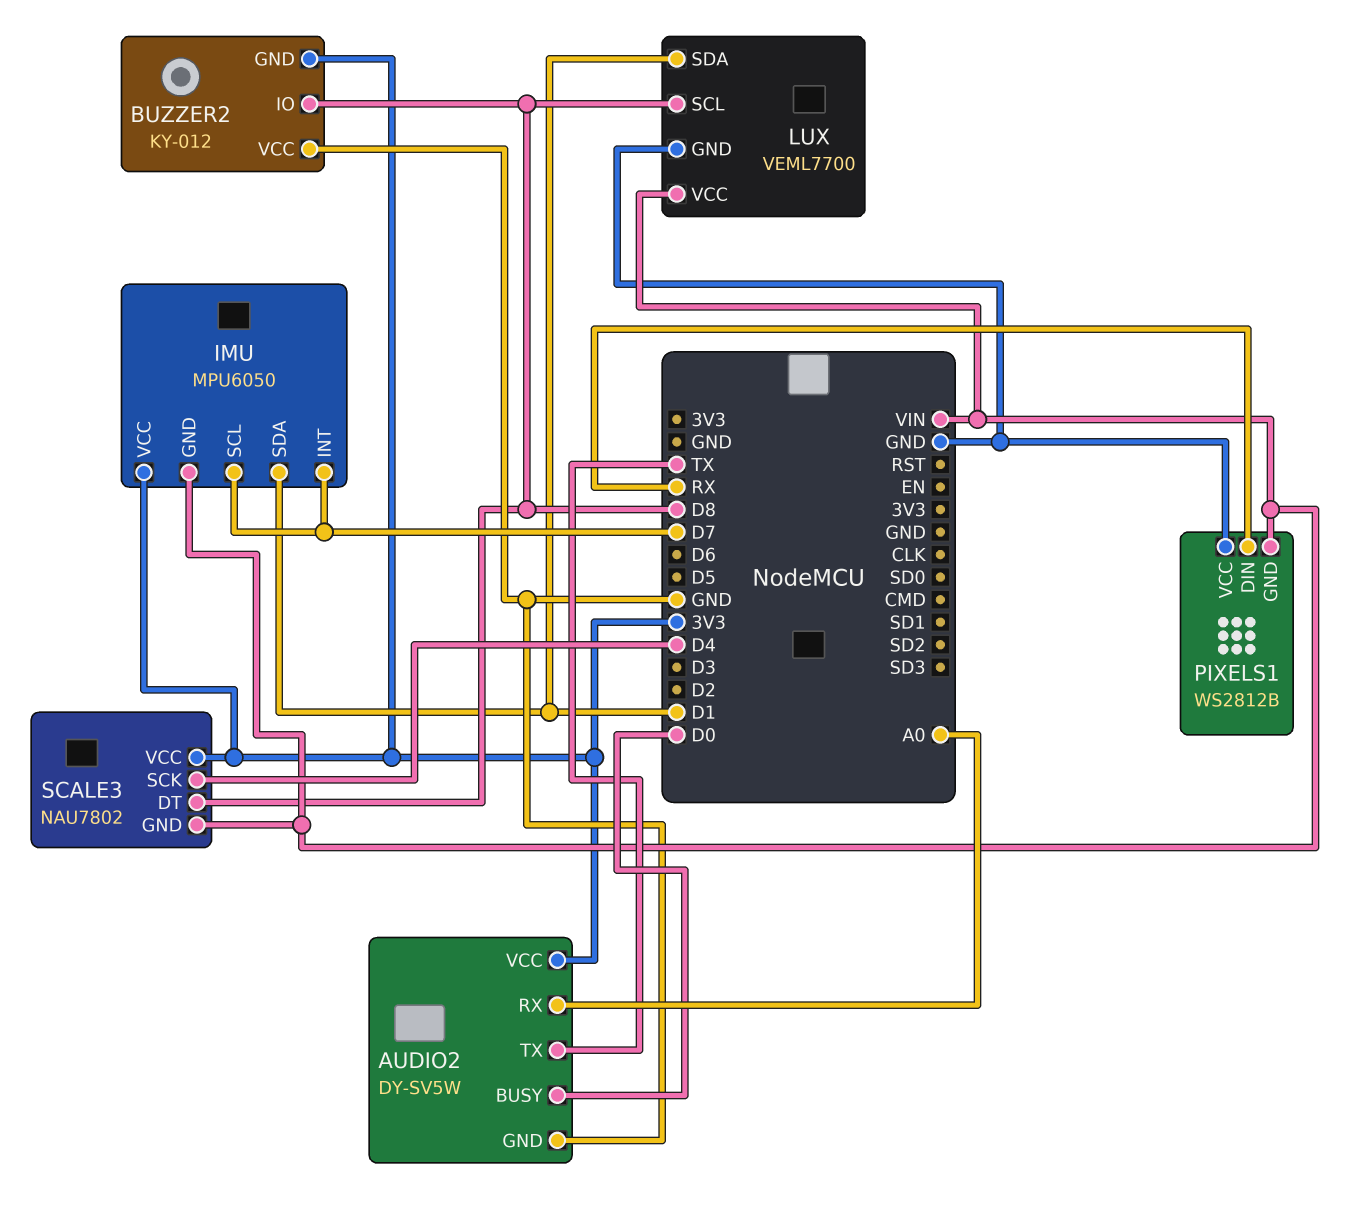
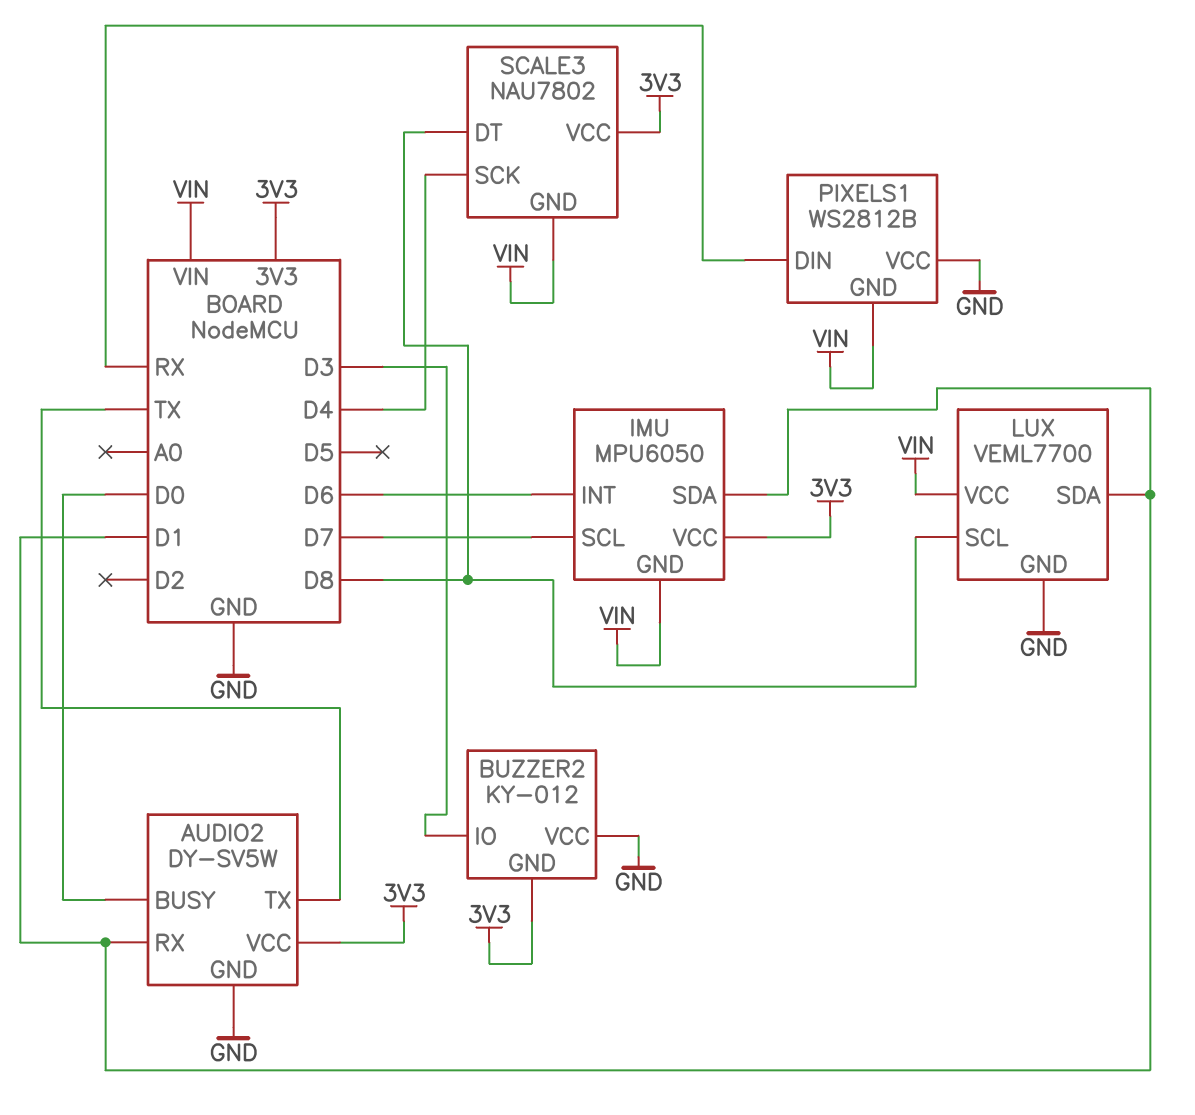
AUDIO2 pin RX: A0 -> D1
BUZZER2 pin IO: D8 -> D3
IMU pin INT: D7 -> D6

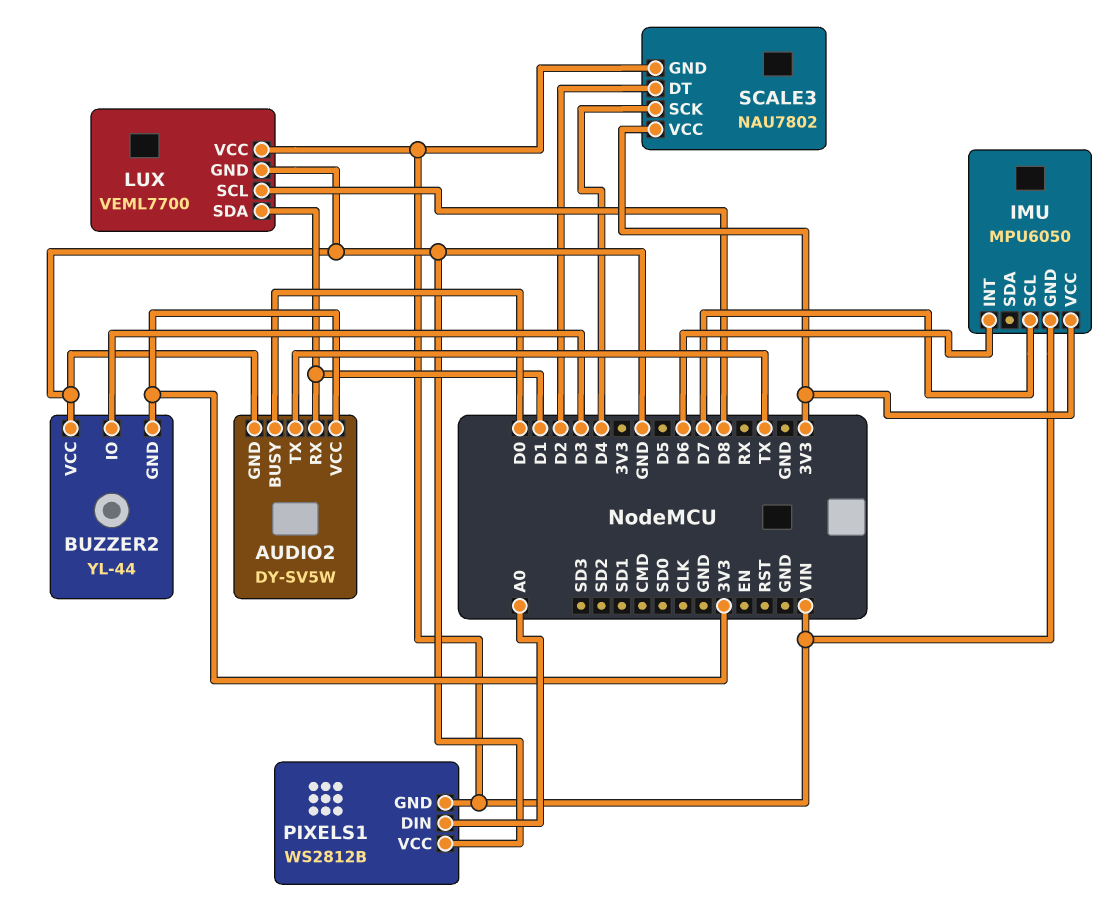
BUZZER2: KY-012 -> YL-44
IMU pin SDA: D1 -> none
PIXELS1 pin DIN: RX -> A0
SCALE3 pin DT: D8 -> D2

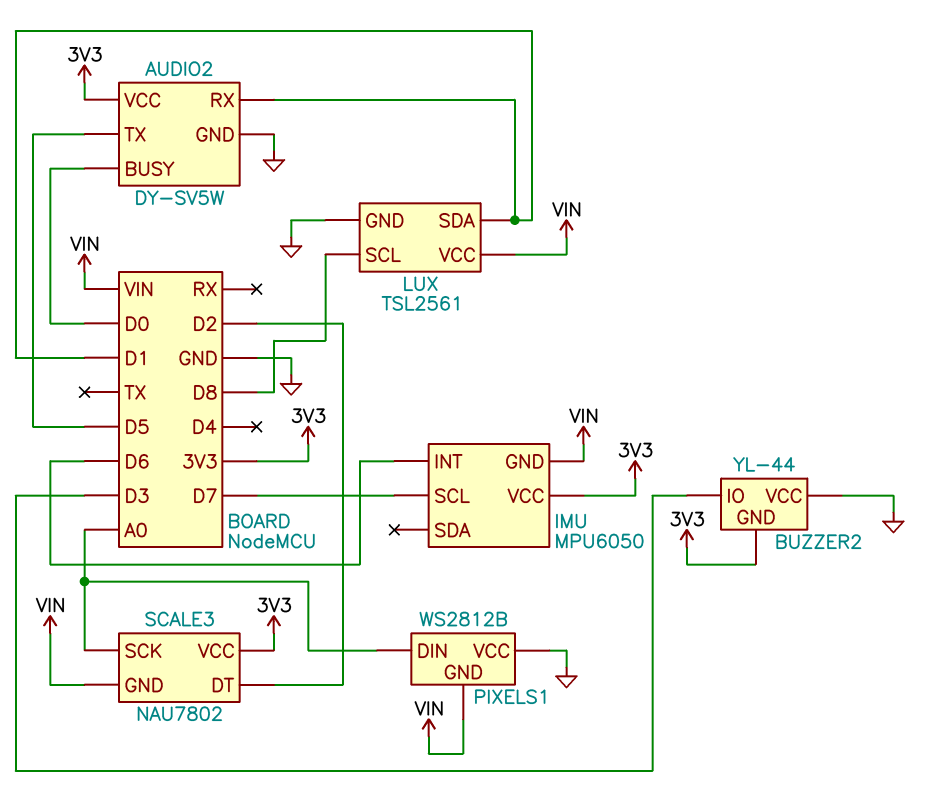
AUDIO2 pin TX: TX -> D5
LUX: VEML7700 -> TSL2561
SCALE3 pin SCK: D4 -> A0

